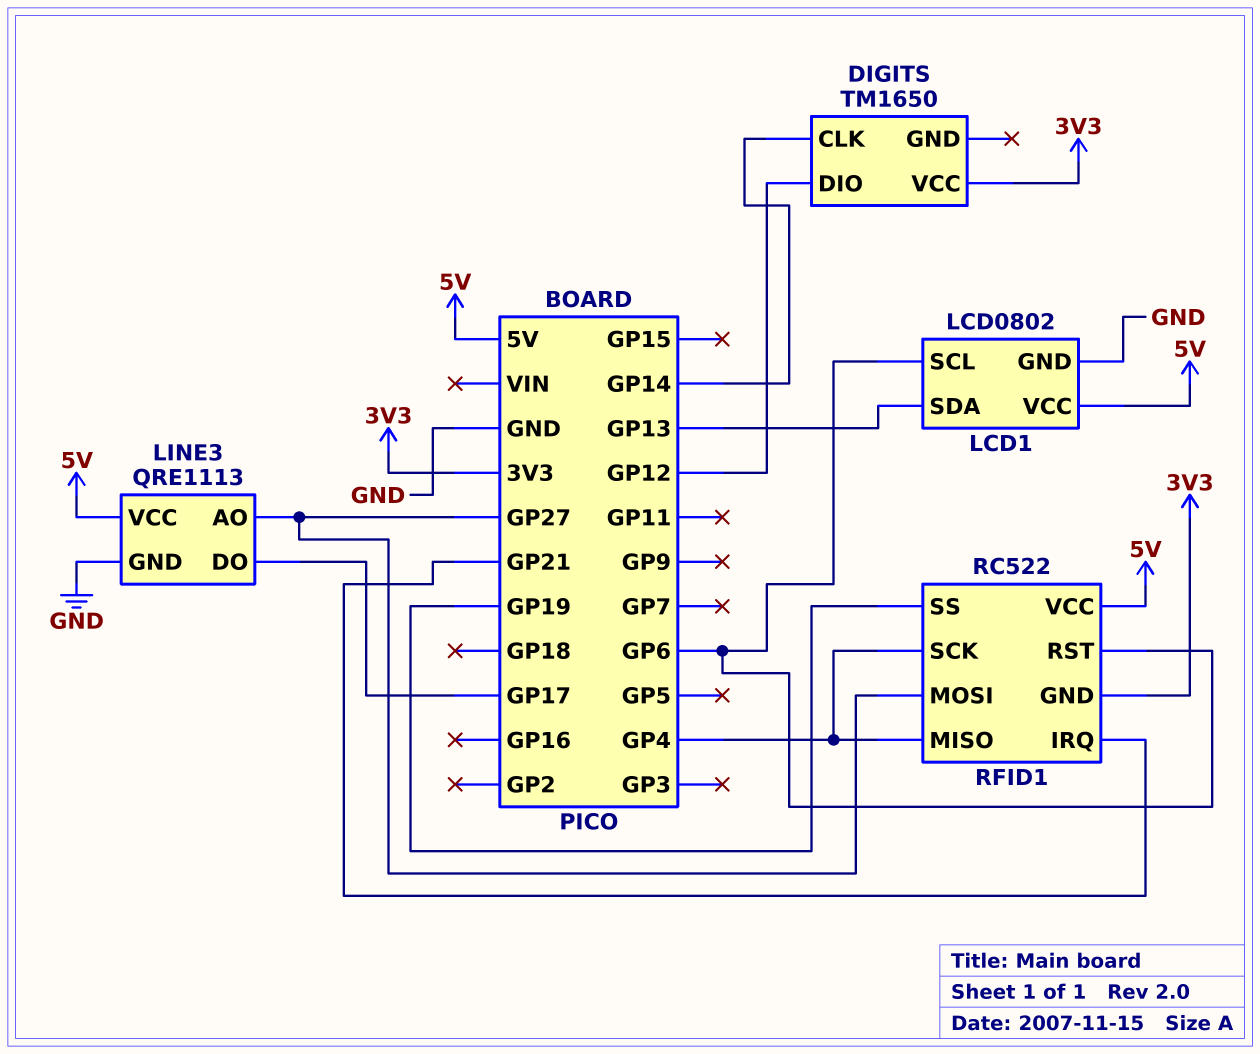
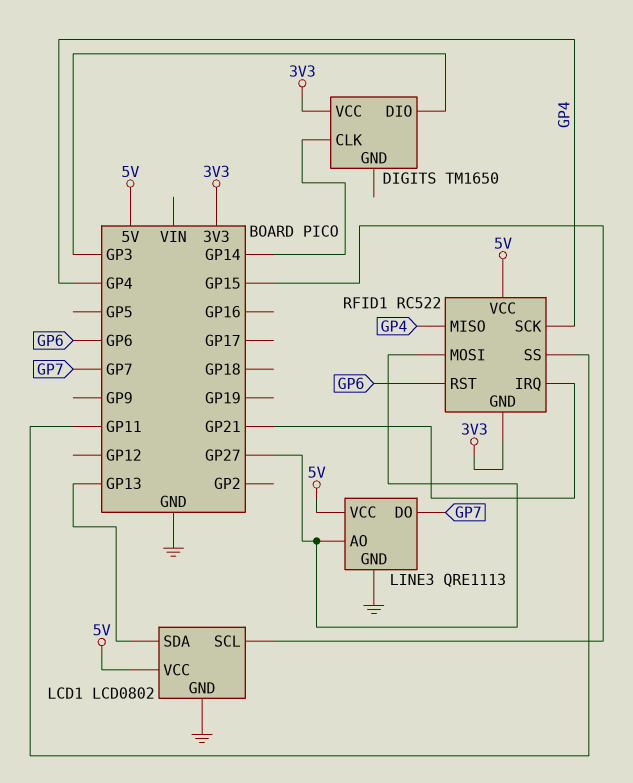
DIGITS pin DIO: GP12 -> GP3
LCD1 pin SCL: GP6 -> GP15
LINE3 pin DO: GP17 -> GP7
RFID1 pin SS: GP19 -> GP11

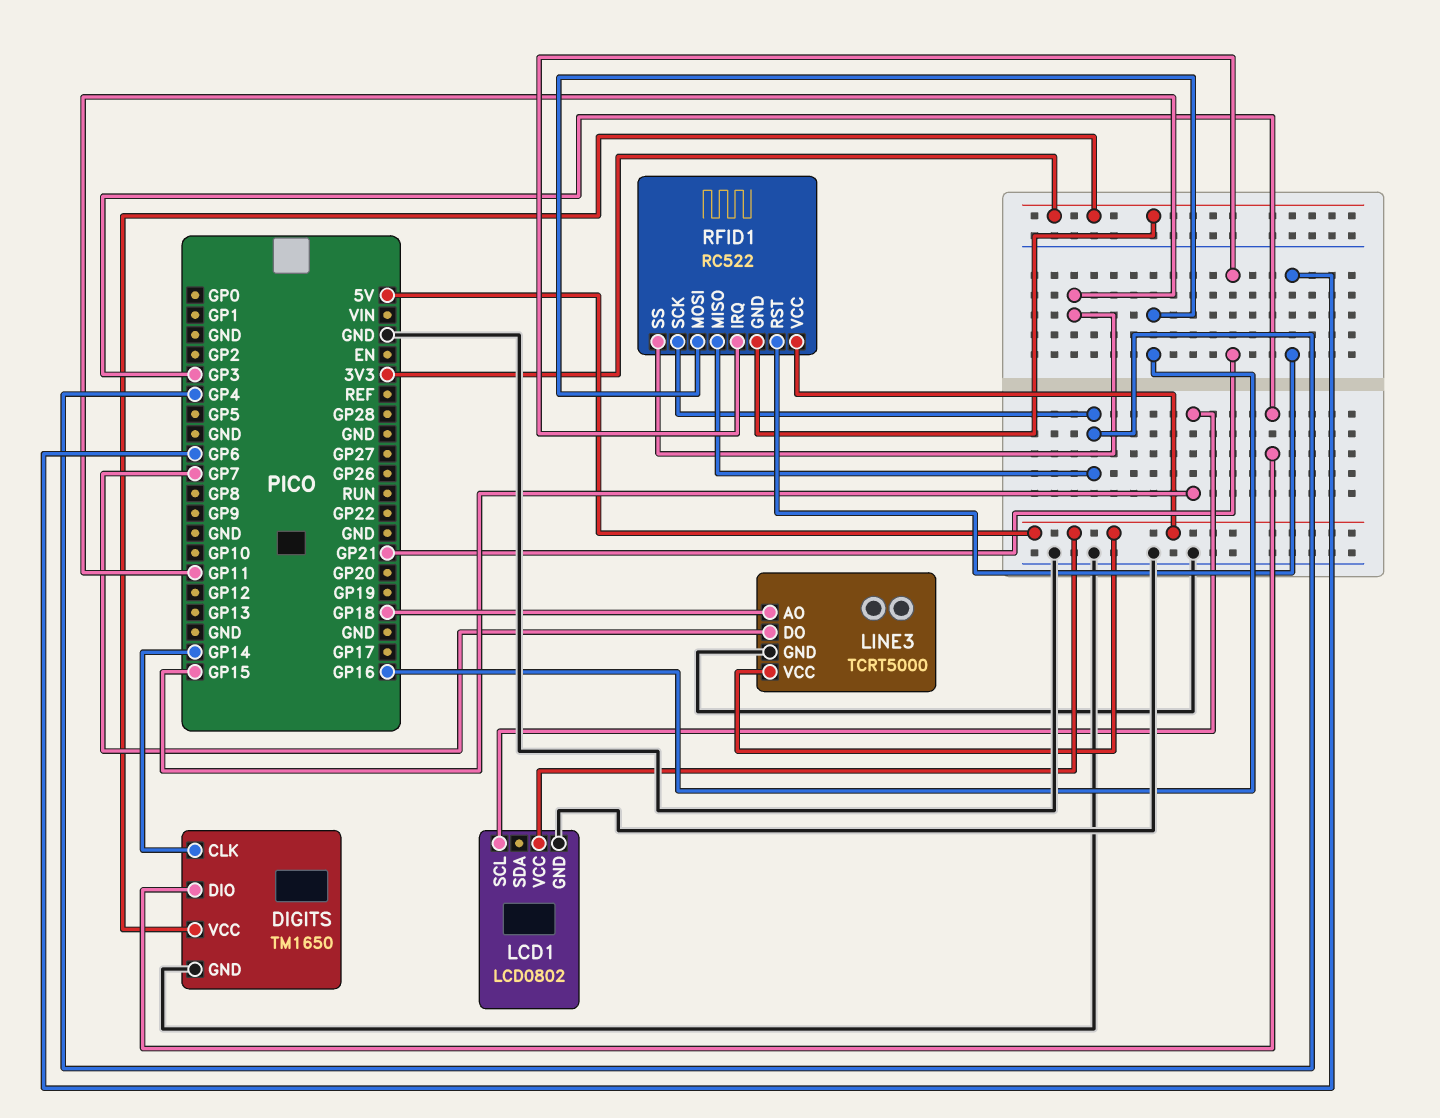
DIGITS pin GND: none -> GND
LCD1 pin SDA: GP13 -> none
LINE3: QRE1113 -> TCRT5000
LINE3 pin AO: GP27 -> GP18
RFID1 pin MOSI: GP27 -> GP16

